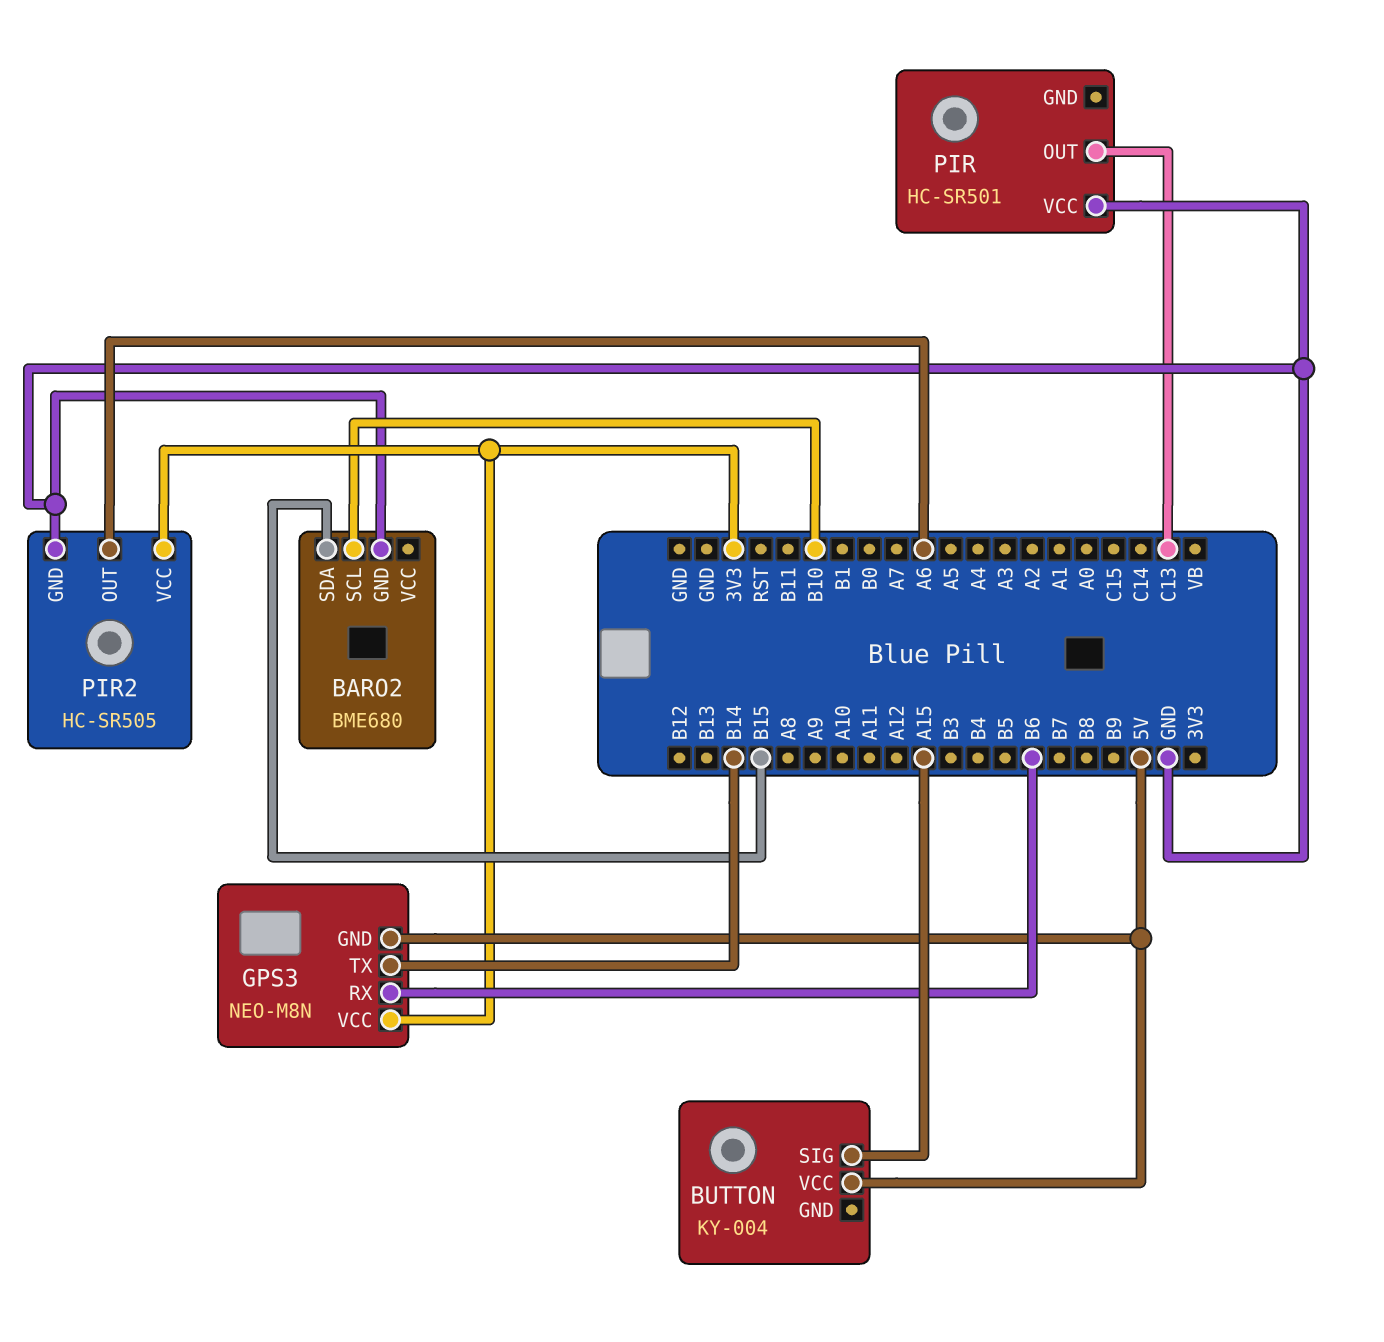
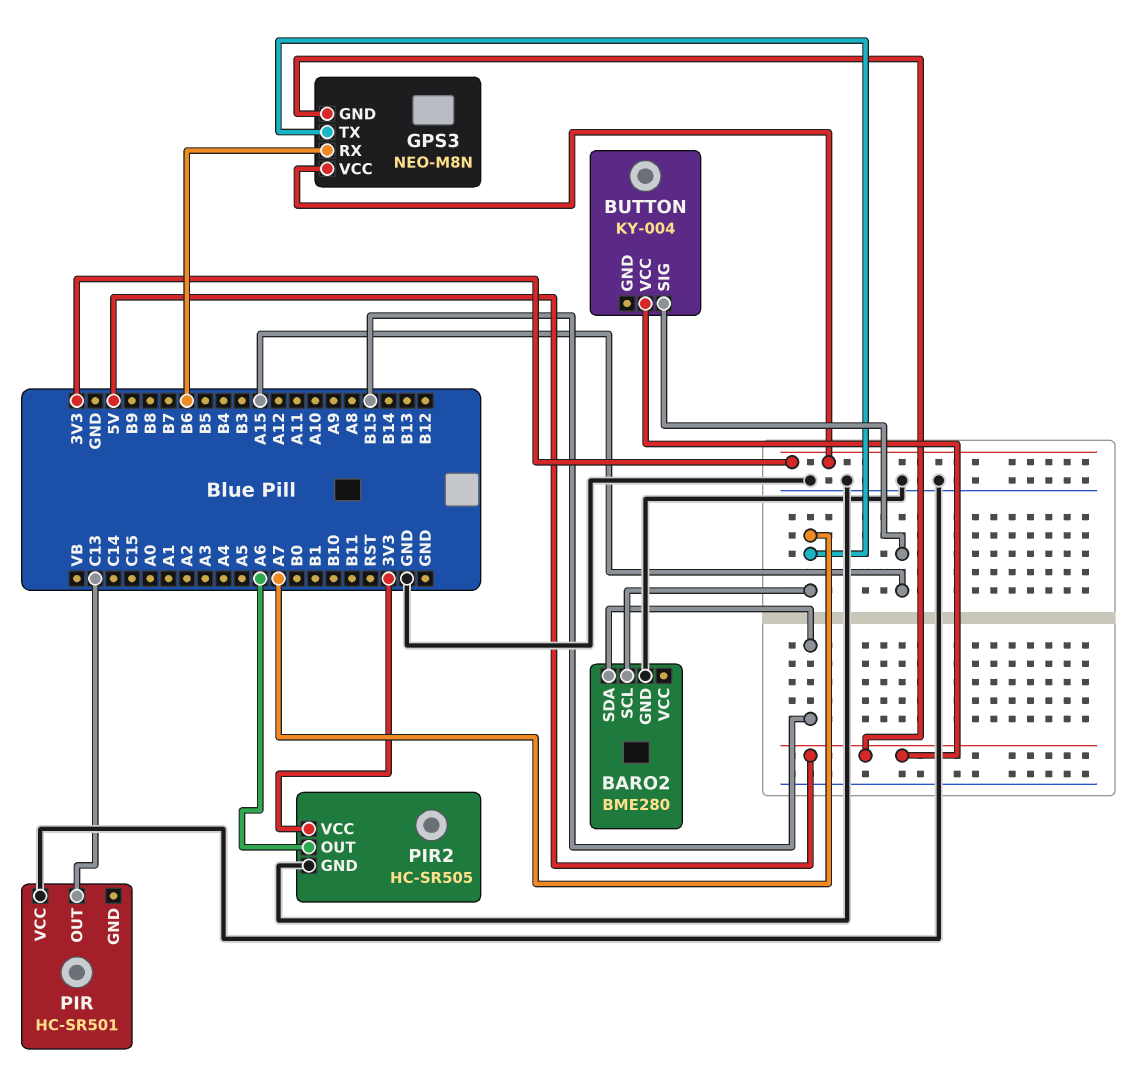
BARO2: BME680 -> BME280
BARO2 pin SCL: B10 -> A7
GPS3 pin TX: B14 -> A7

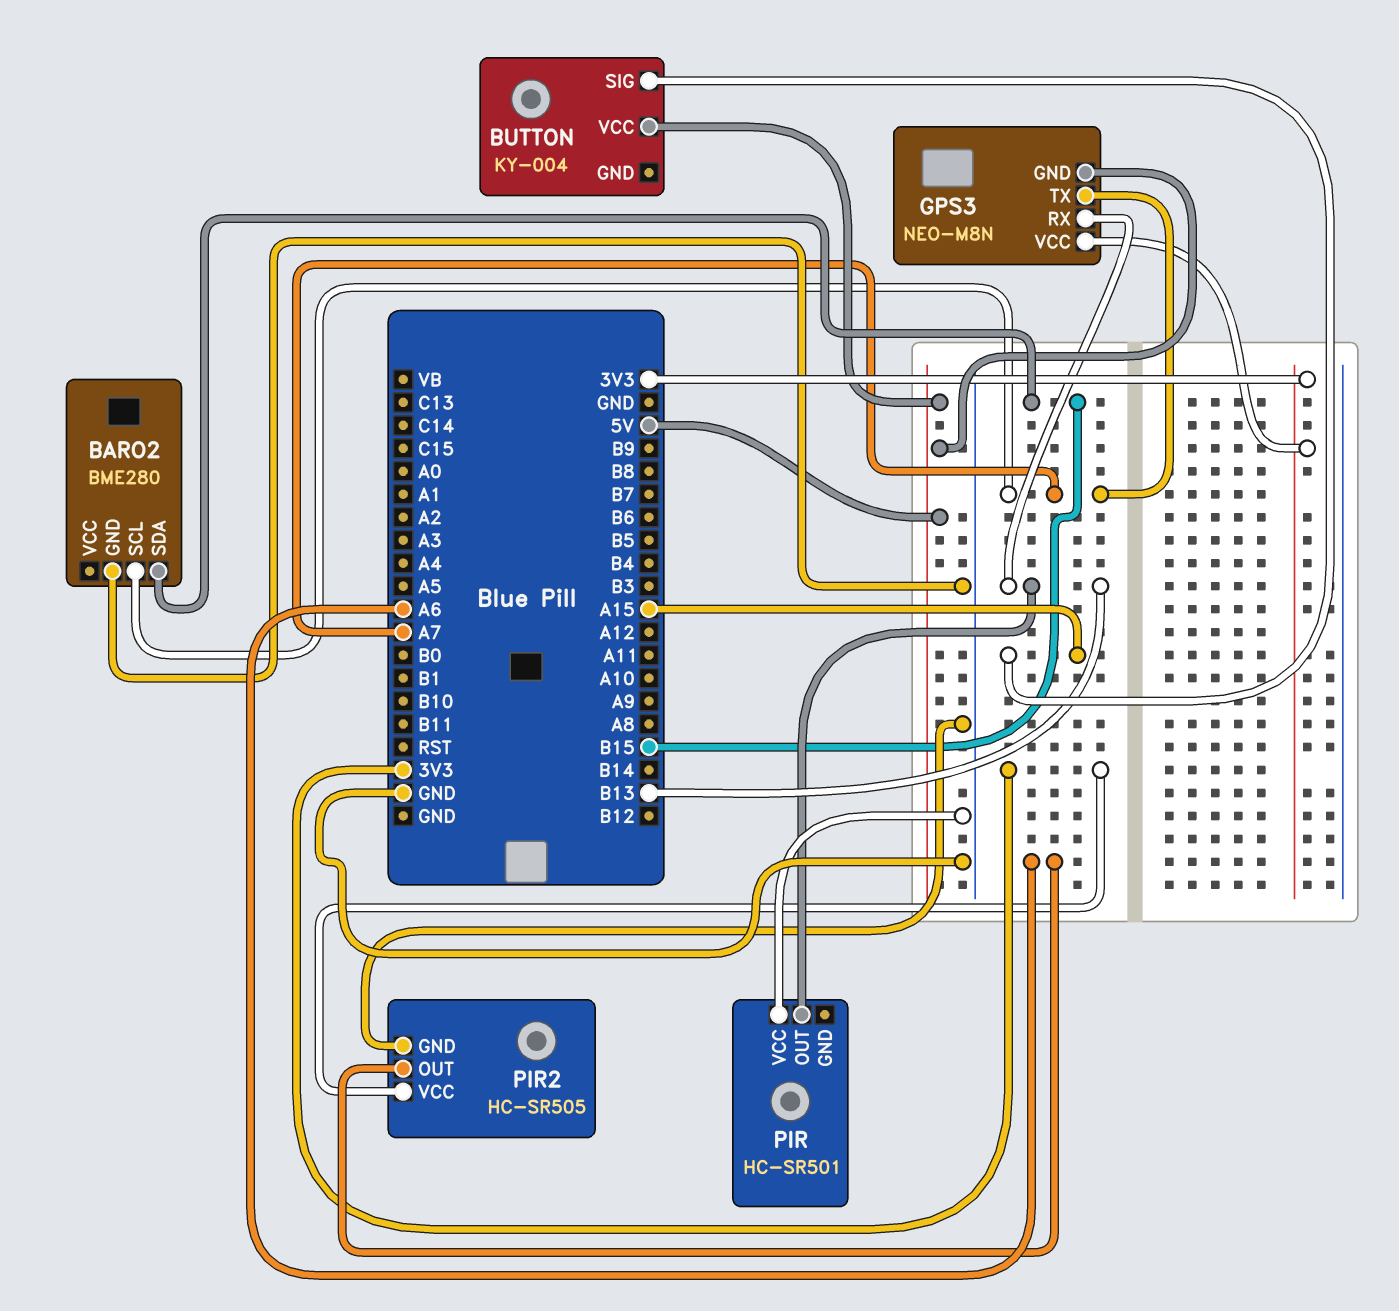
GPS3 pin RX: B6 -> B13
PIR pin OUT: C13 -> B13

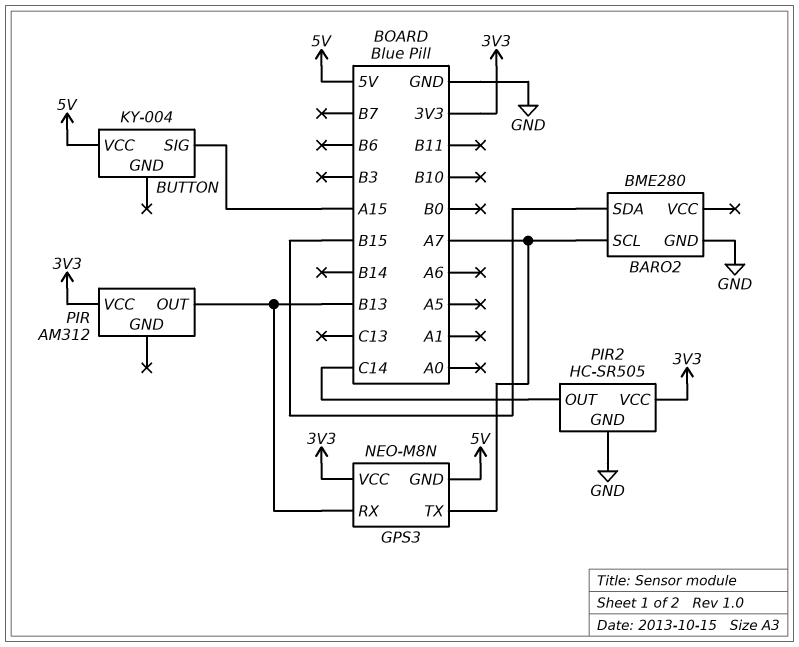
PIR: HC-SR501 -> AM312
PIR pin VCC: GND -> 3V3
PIR2 pin OUT: A6 -> C14

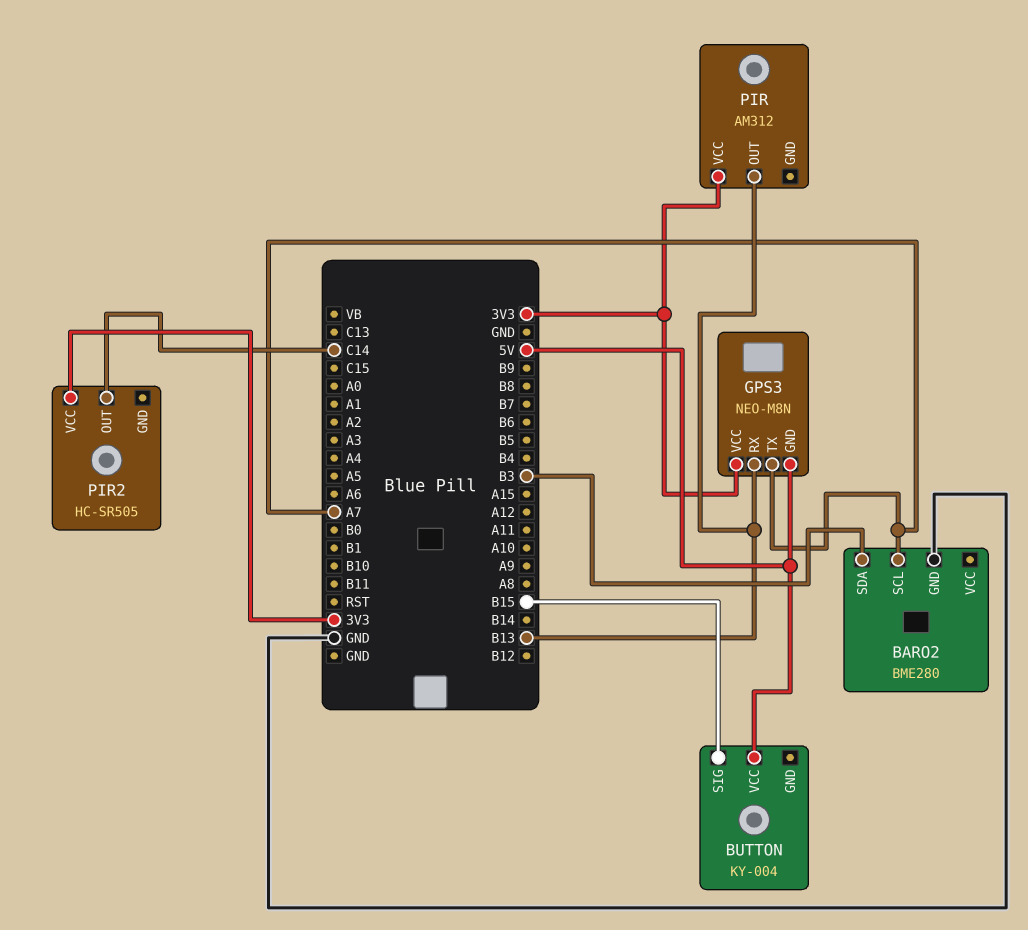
BARO2 pin SDA: B15 -> B3
BUTTON pin SIG: A15 -> B15
PIR2 pin GND: GND -> none

